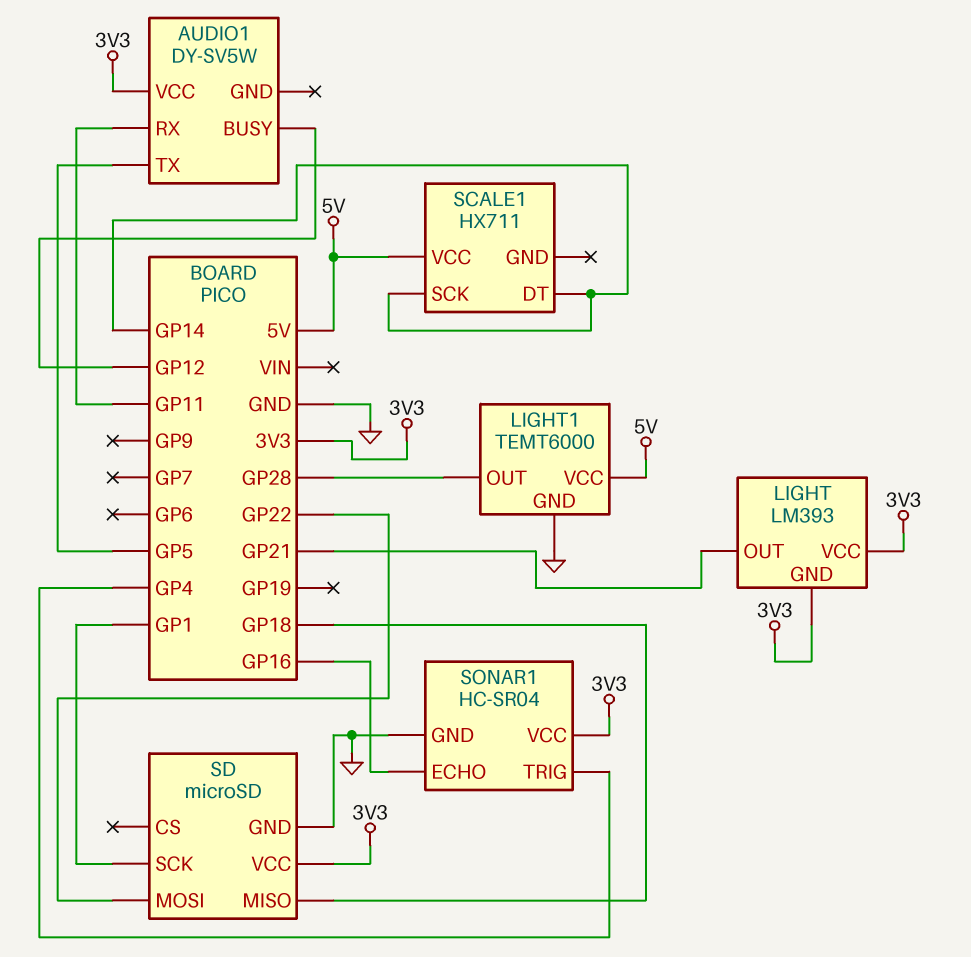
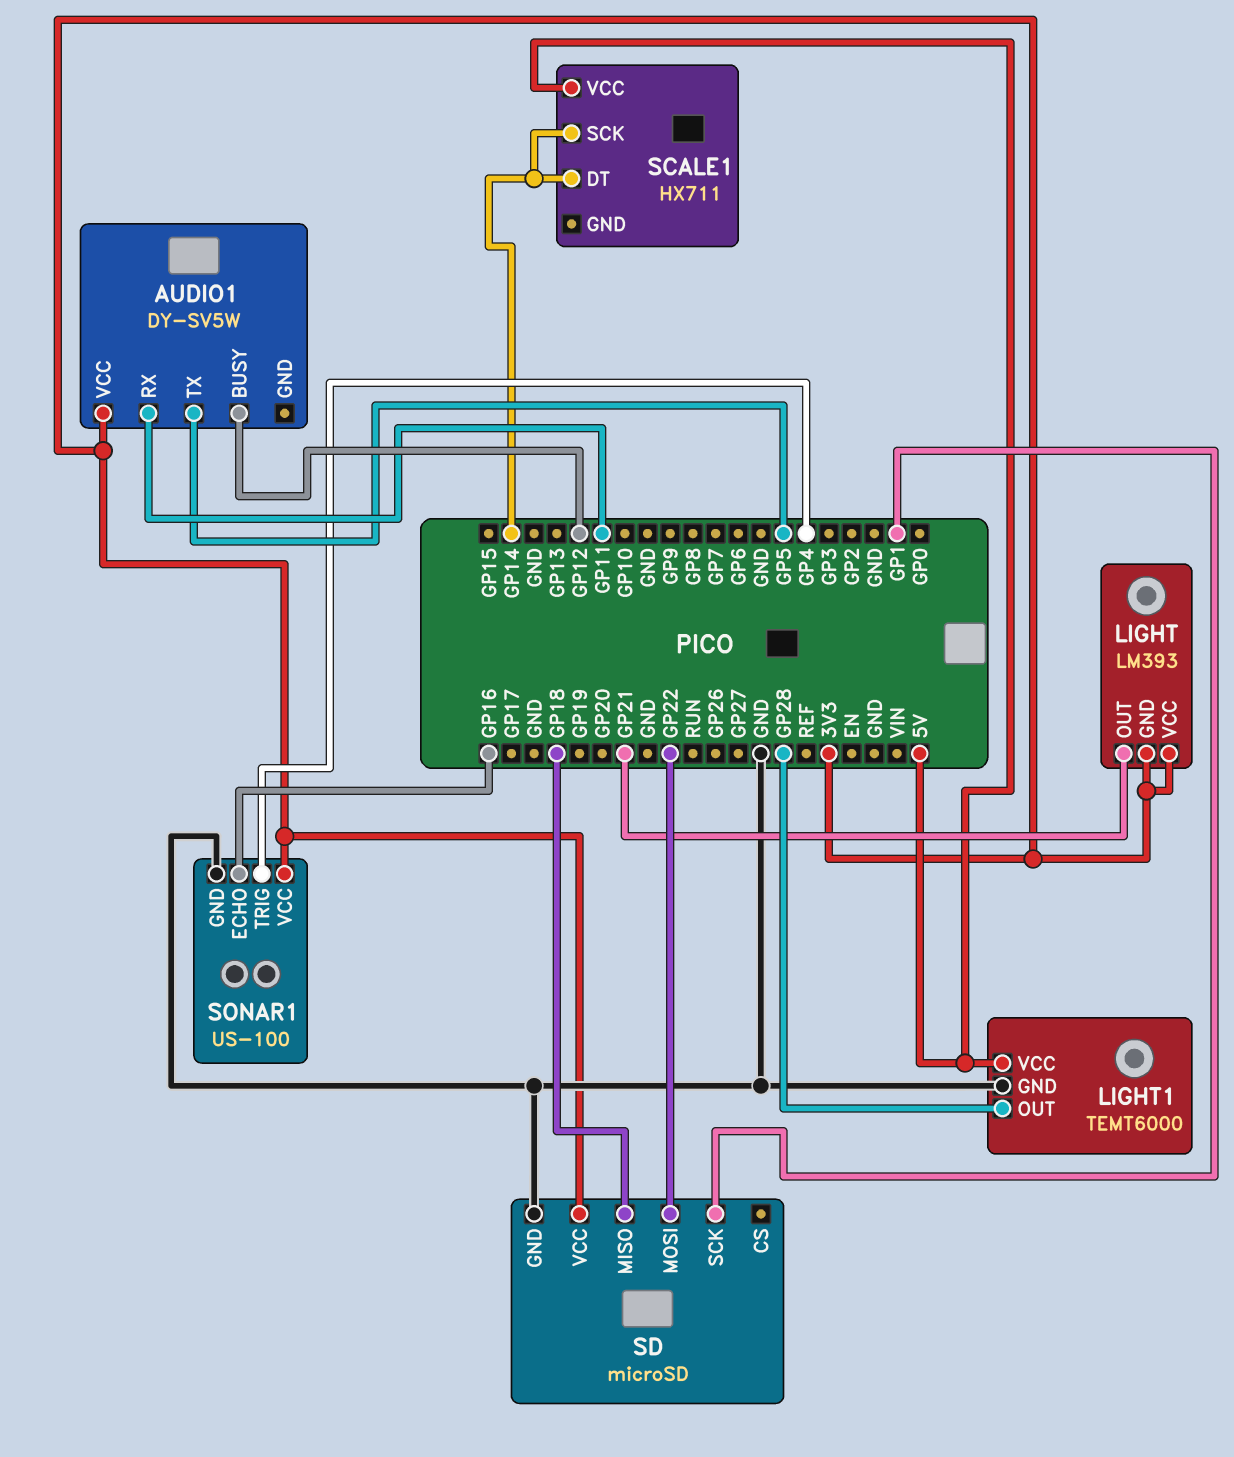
SONAR1: HC-SR04 -> US-100

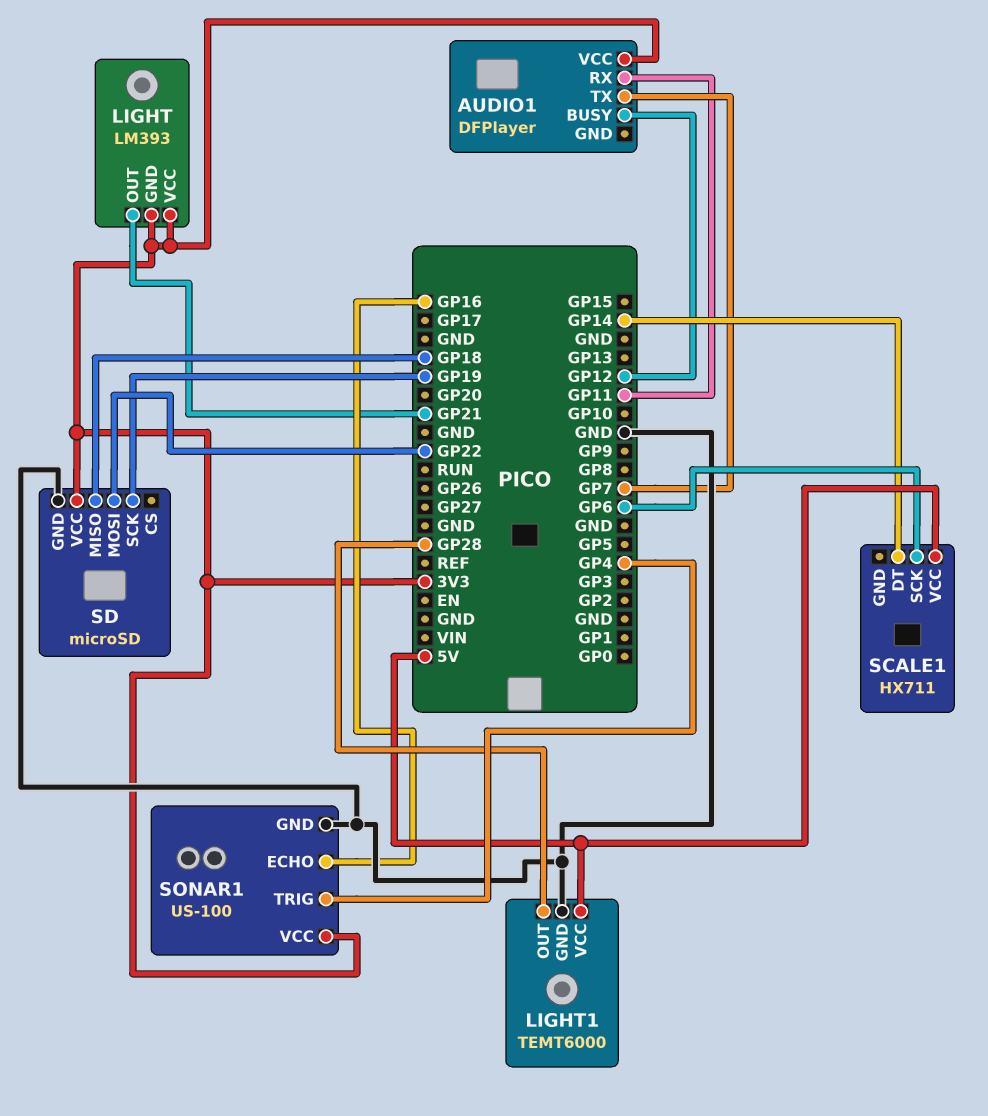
AUDIO1: DY-SV5W -> DFPlayer
AUDIO1 pin TX: GP5 -> GP7
SCALE1 pin SCK: GP14 -> GP6
SD pin SCK: GP1 -> GP19

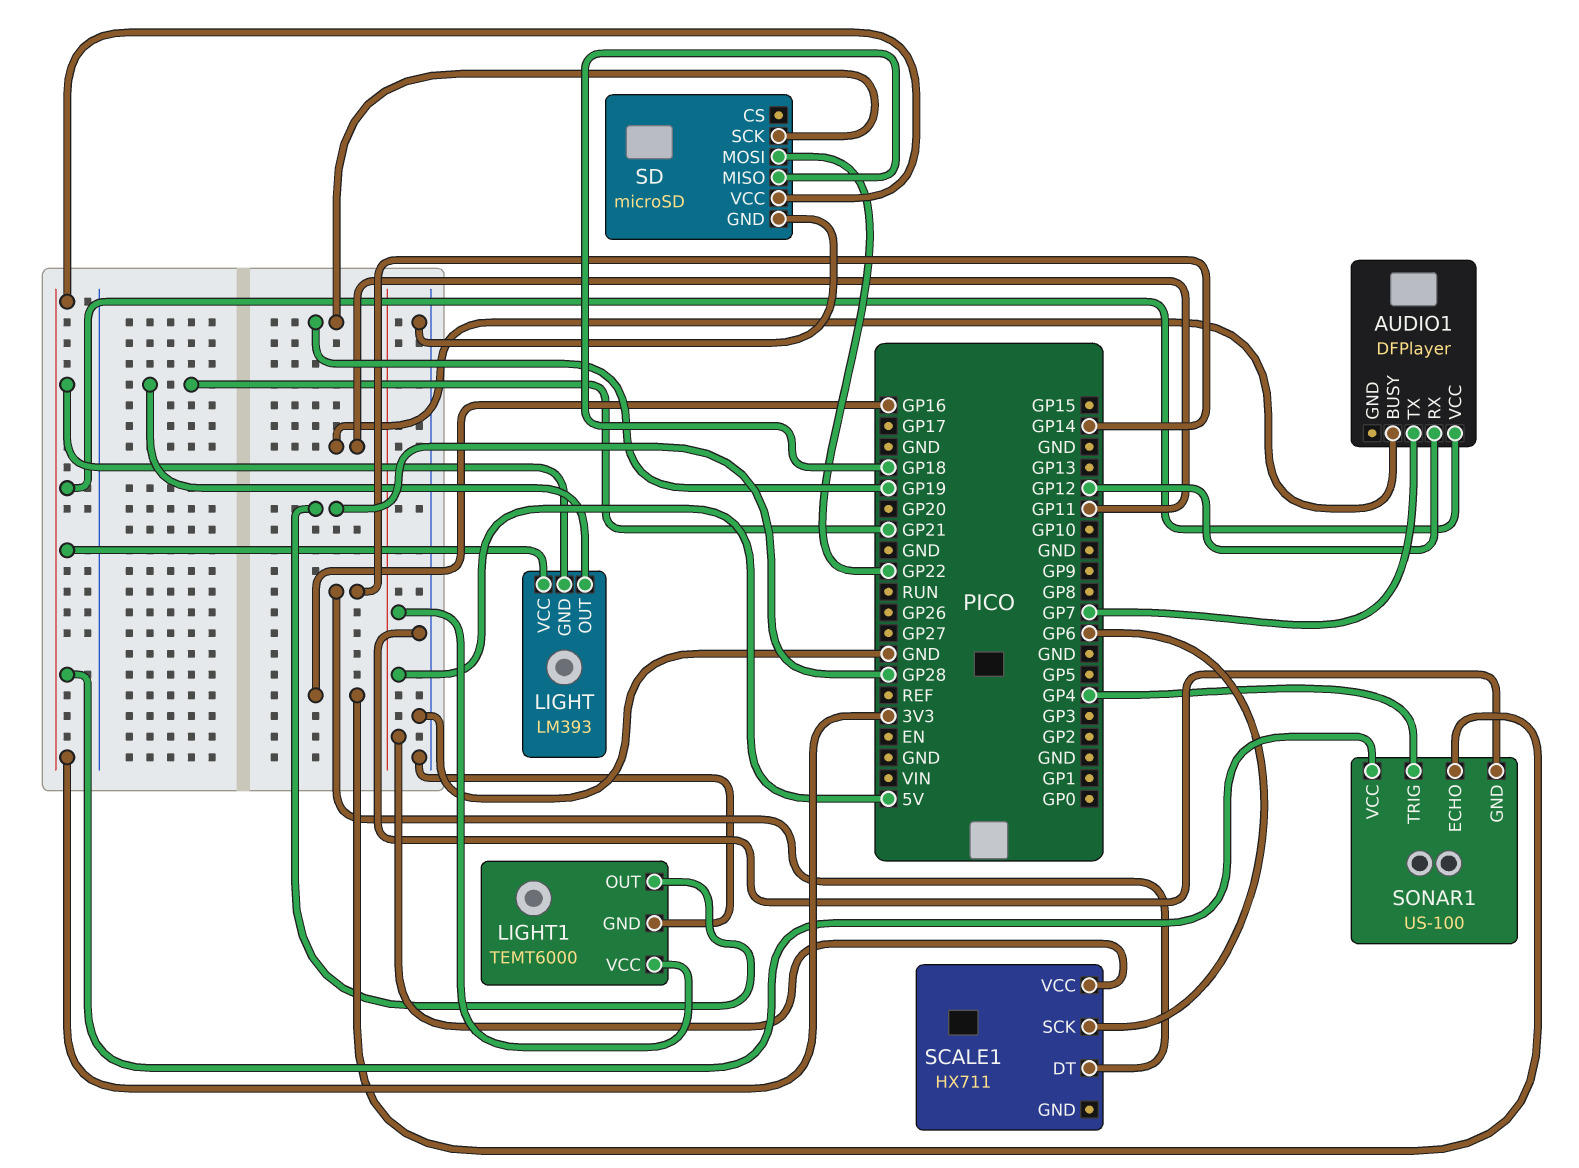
AUDIO1 pin BUSY: GP12 -> GP11
AUDIO1 pin RX: GP11 -> GP12

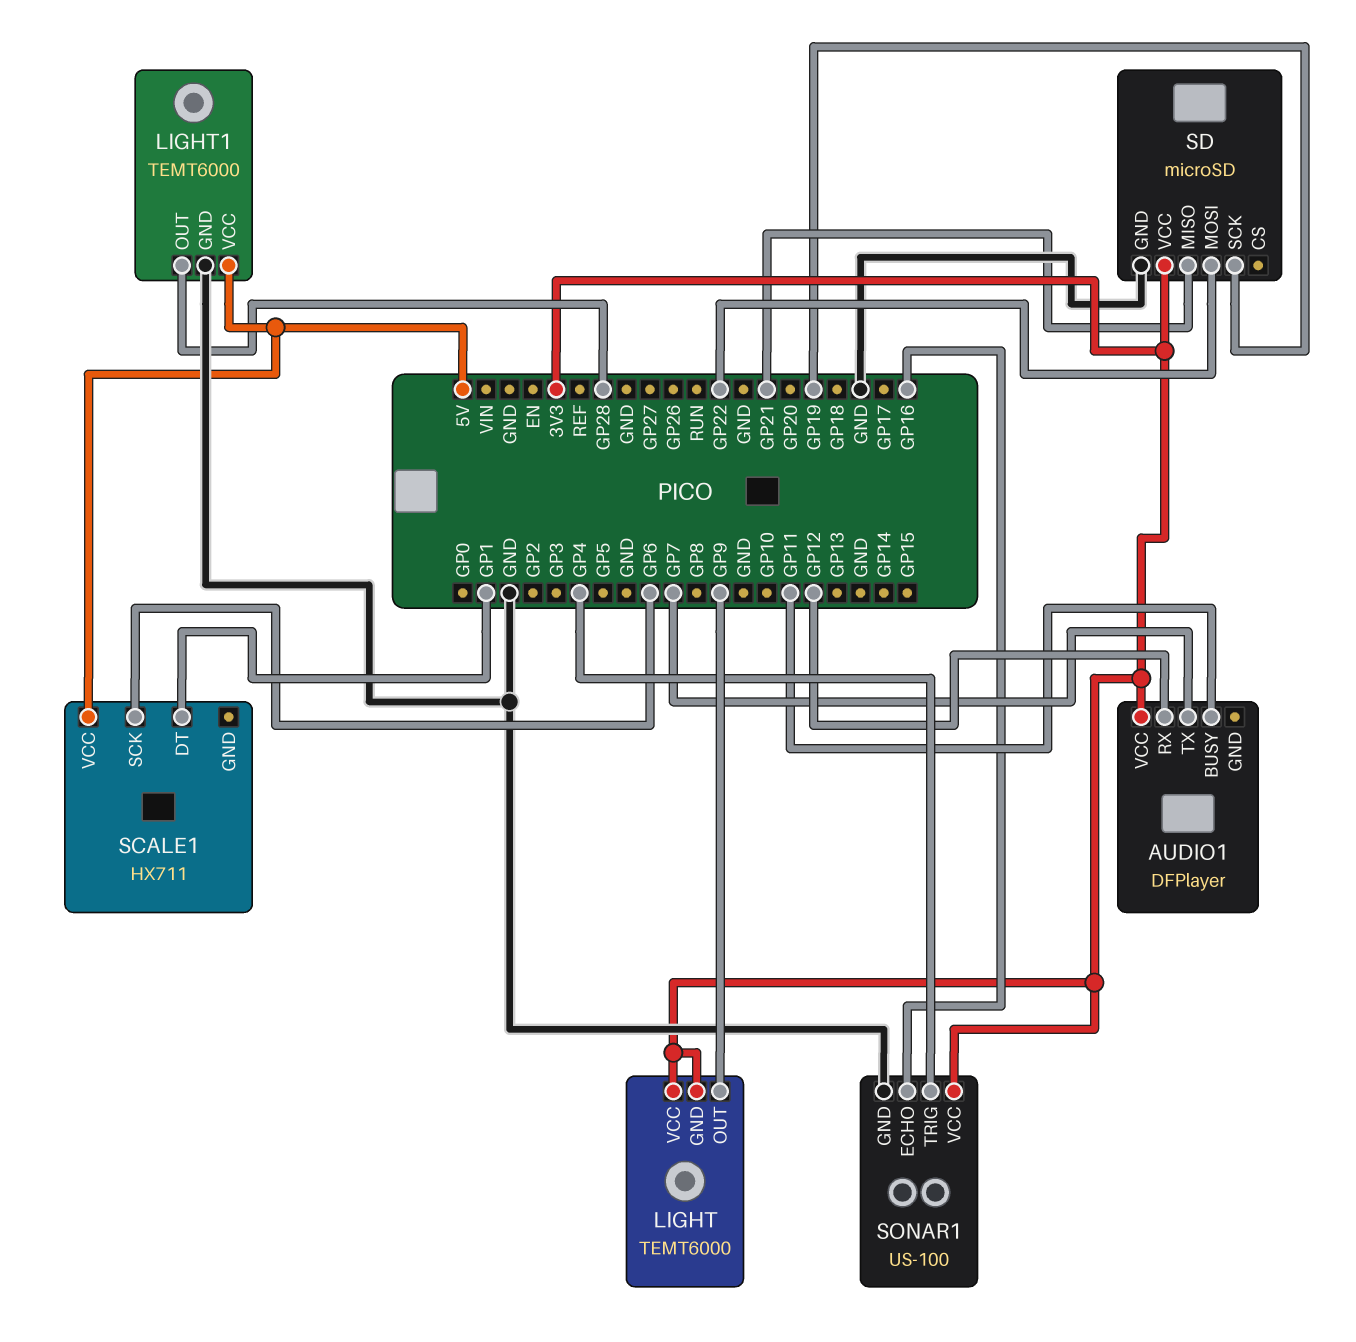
LIGHT: LM393 -> TEMT6000
LIGHT pin OUT: GP21 -> GP9
SCALE1 pin DT: GP14 -> GP1
SD pin MISO: GP18 -> GP21

